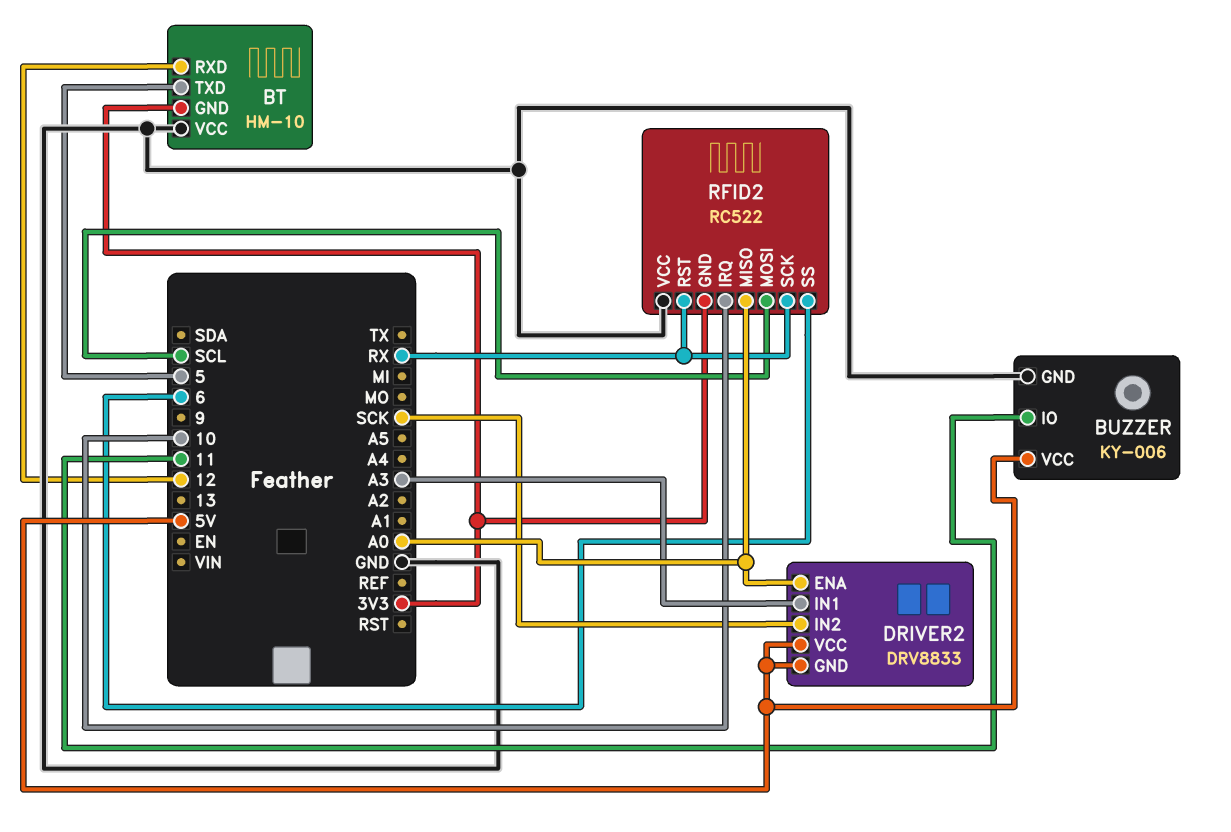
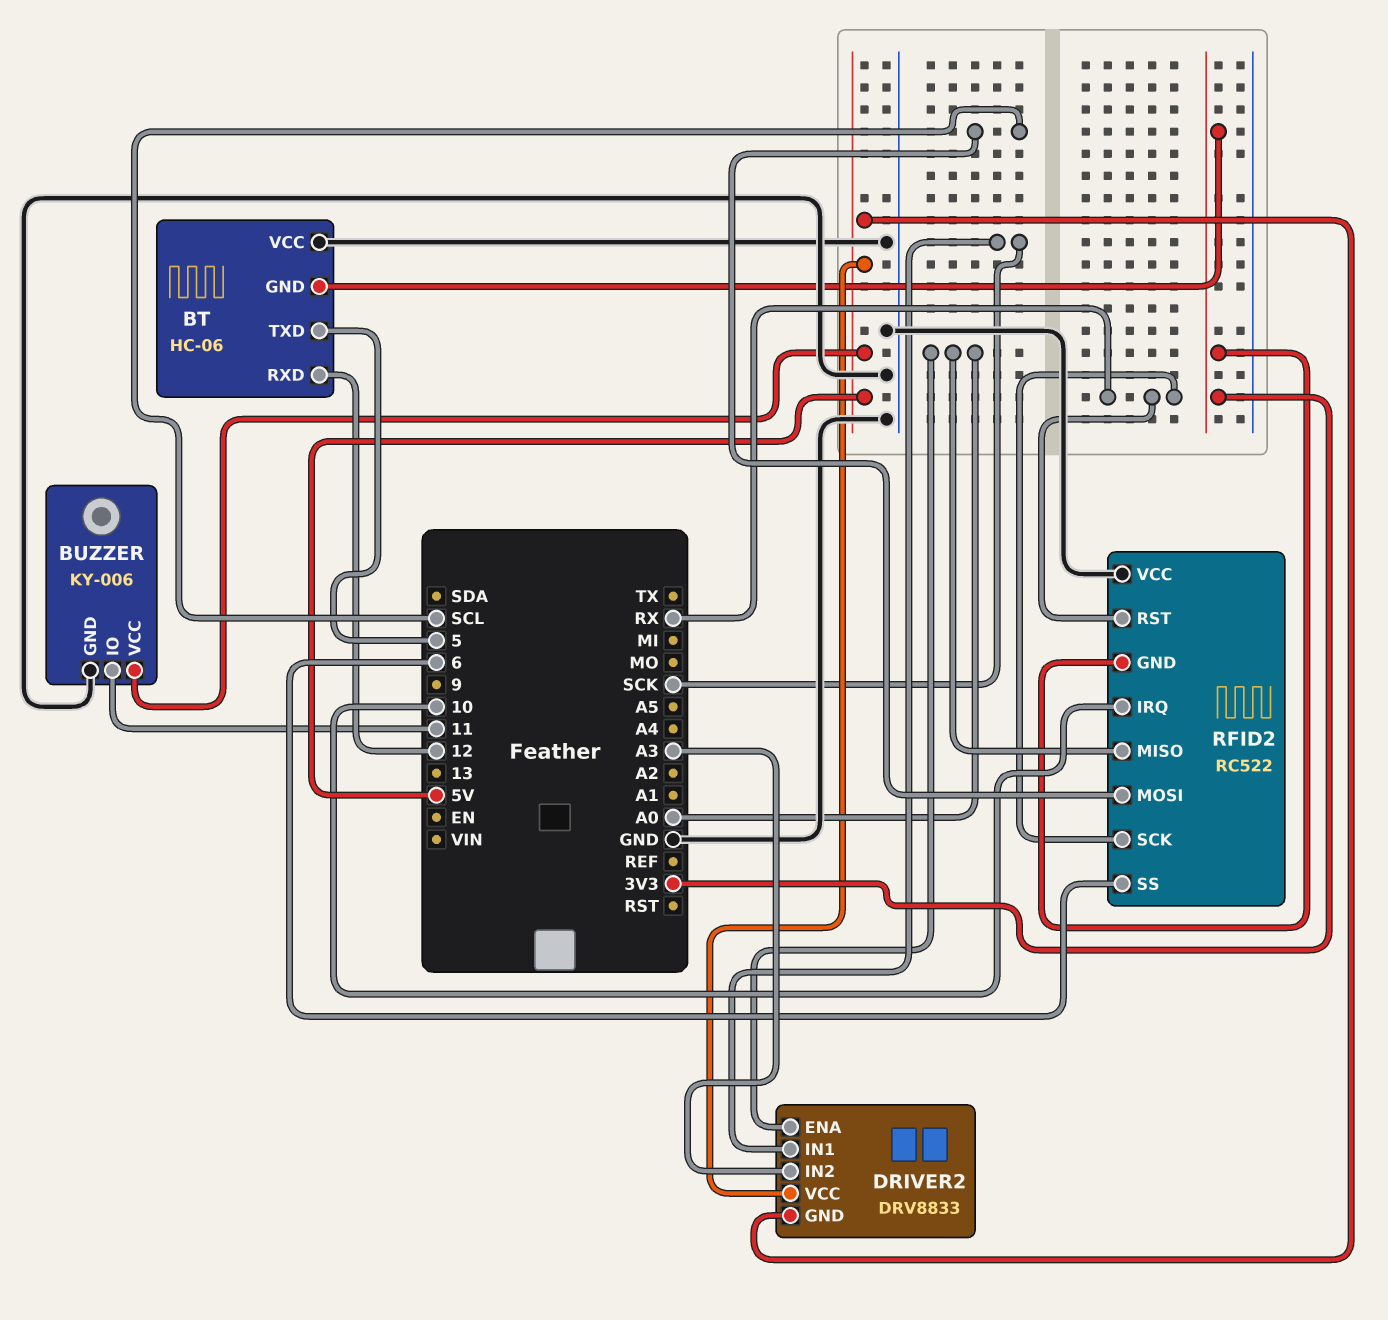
BT: HM-10 -> HC-06
DRIVER2 pin IN1: A3 -> SCK
DRIVER2 pin IN2: SCK -> A3

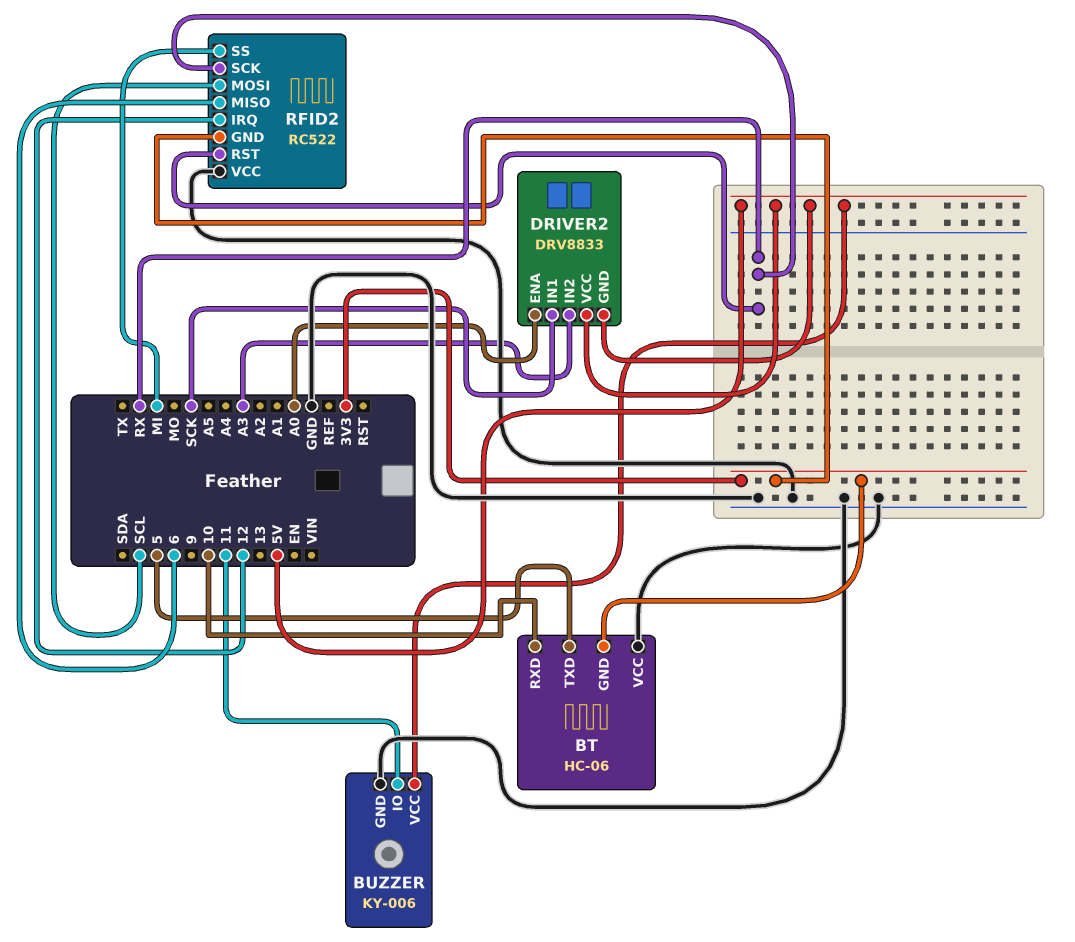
BT pin RXD: 12 -> 10
RFID2 pin IRQ: 10 -> 12
RFID2 pin MISO: A0 -> 6
RFID2 pin SS: 6 -> MI

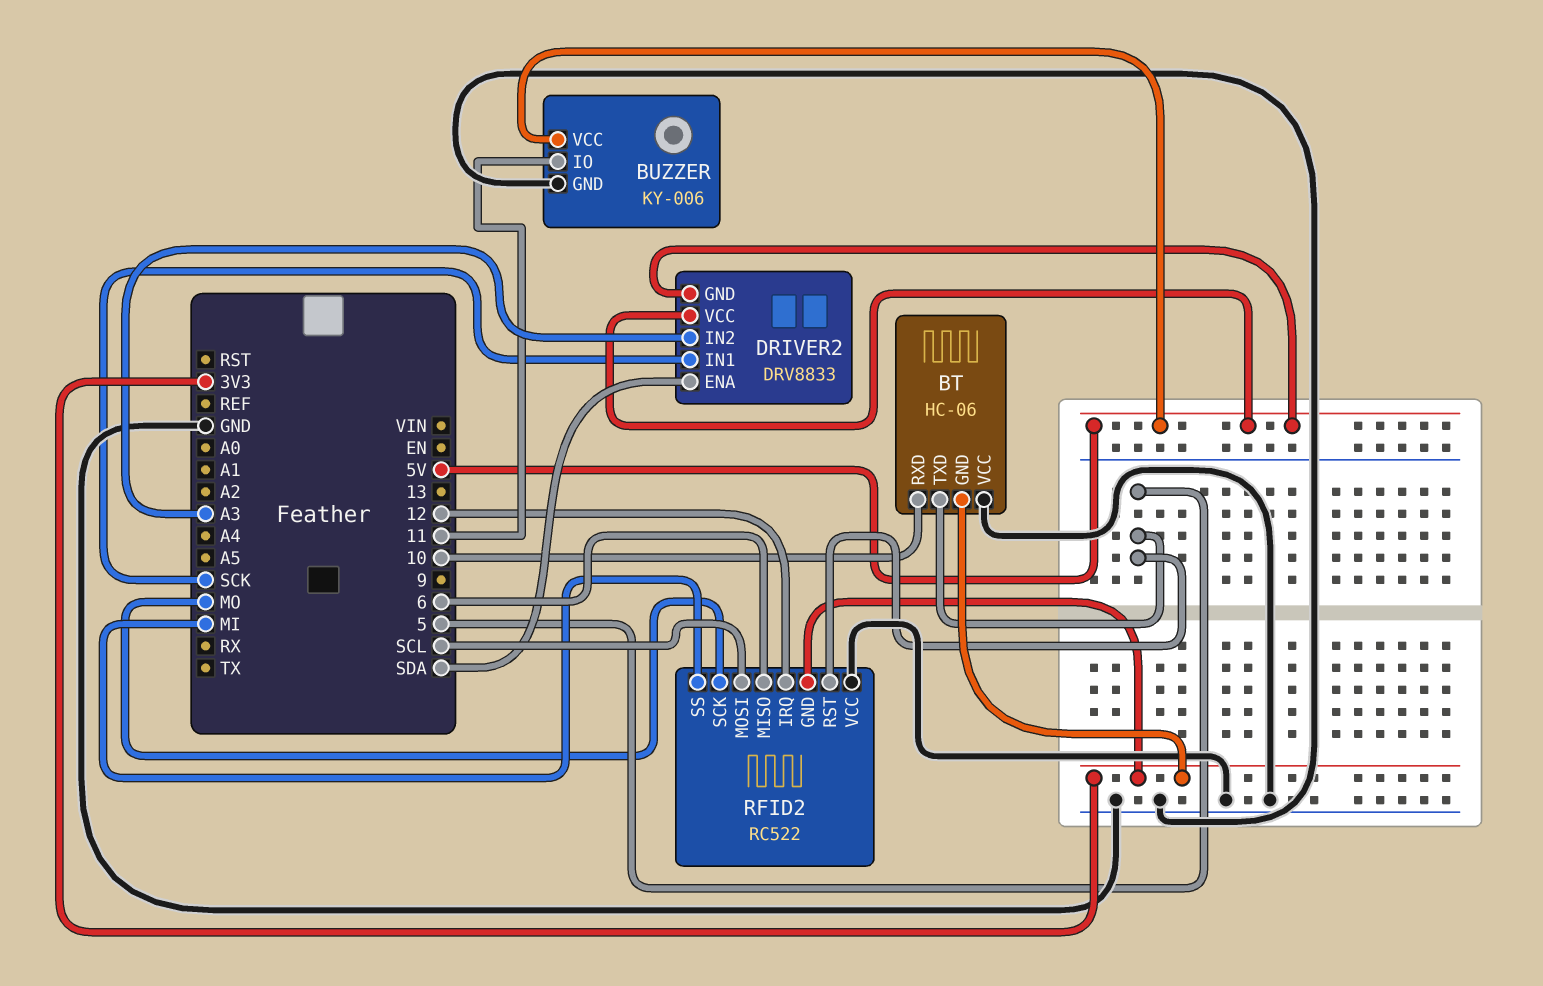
DRIVER2 pin ENA: A0 -> SDA
RFID2 pin RST: RX -> 5
RFID2 pin SCK: RX -> MO

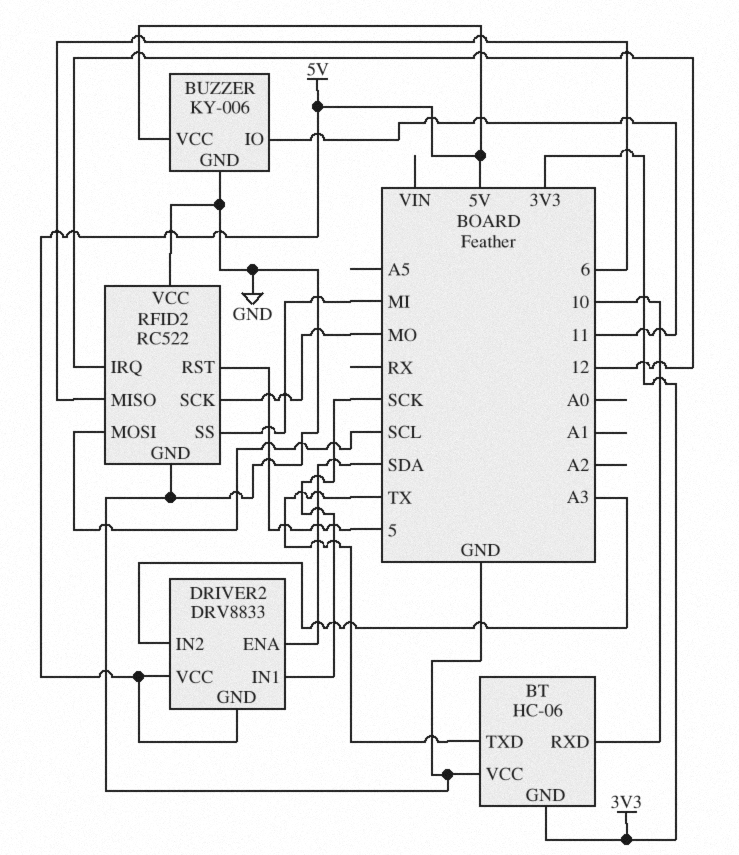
BT pin TXD: 5 -> TX
RFID2 pin GND: 3V3 -> GND

